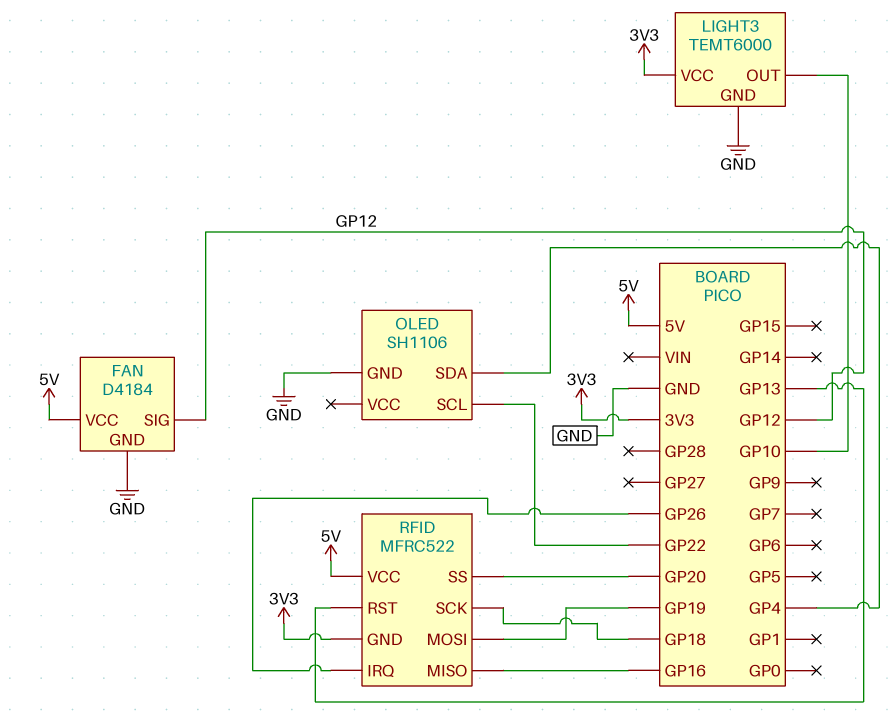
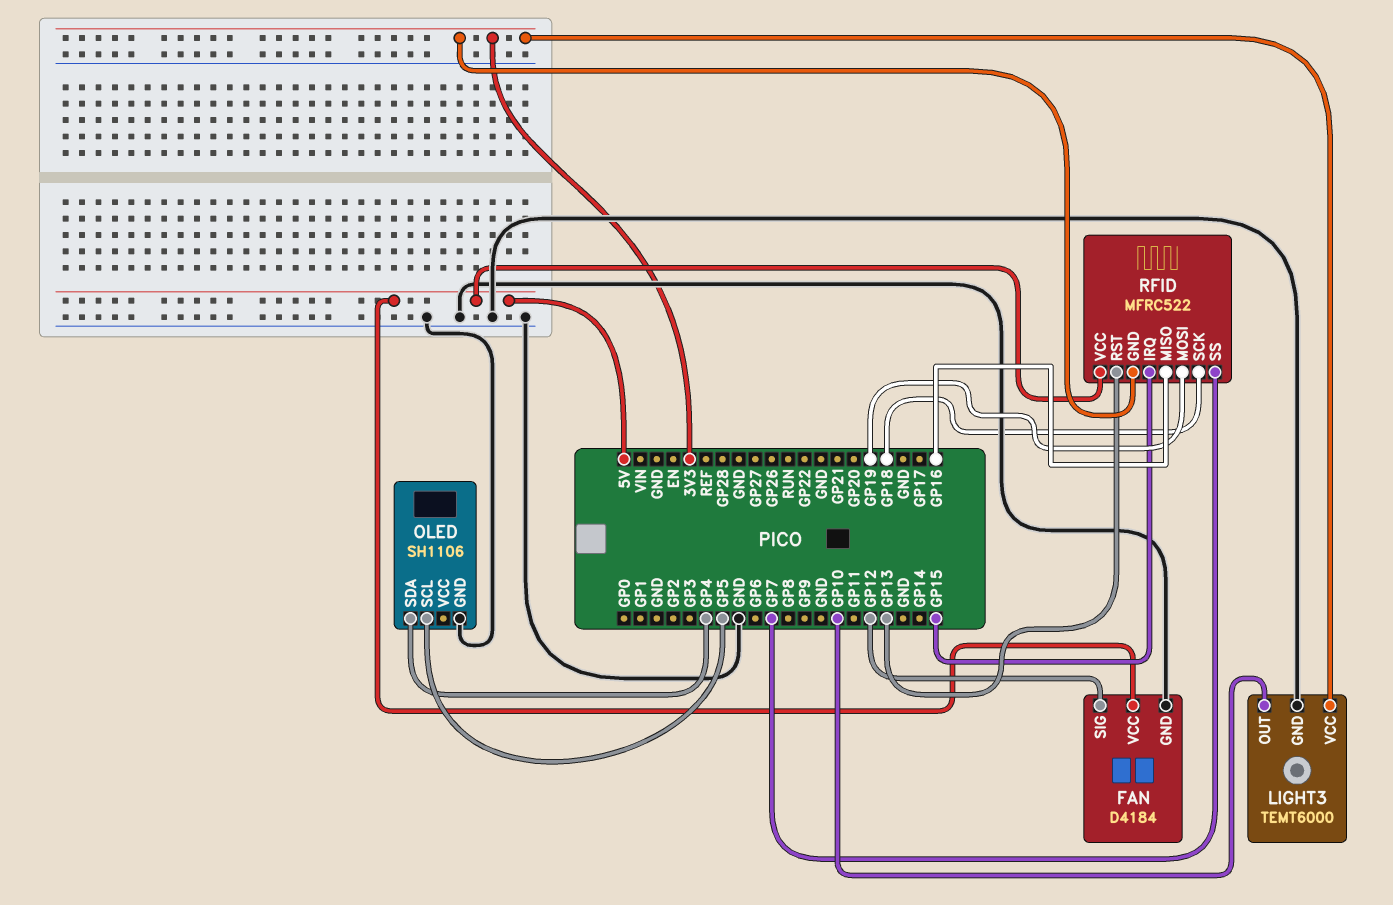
OLED pin SCL: GP22 -> GP5
RFID pin IRQ: GP26 -> GP15
RFID pin SS: GP20 -> GP7

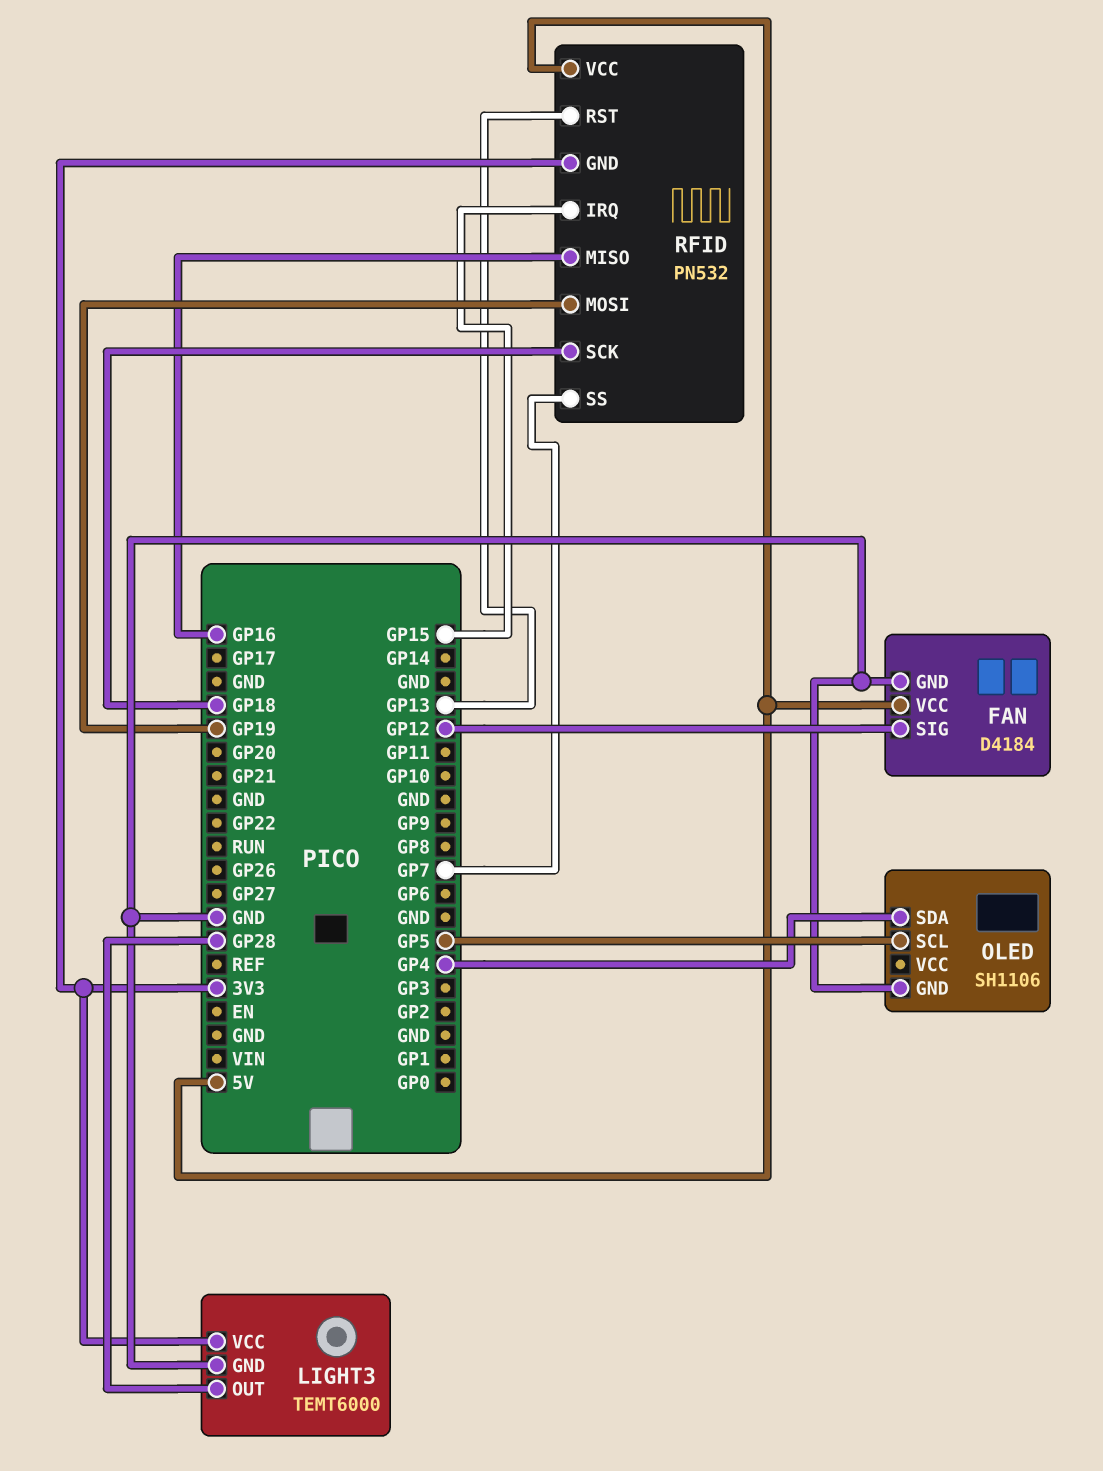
LIGHT3 pin OUT: GP10 -> GP28
RFID: MFRC522 -> PN532

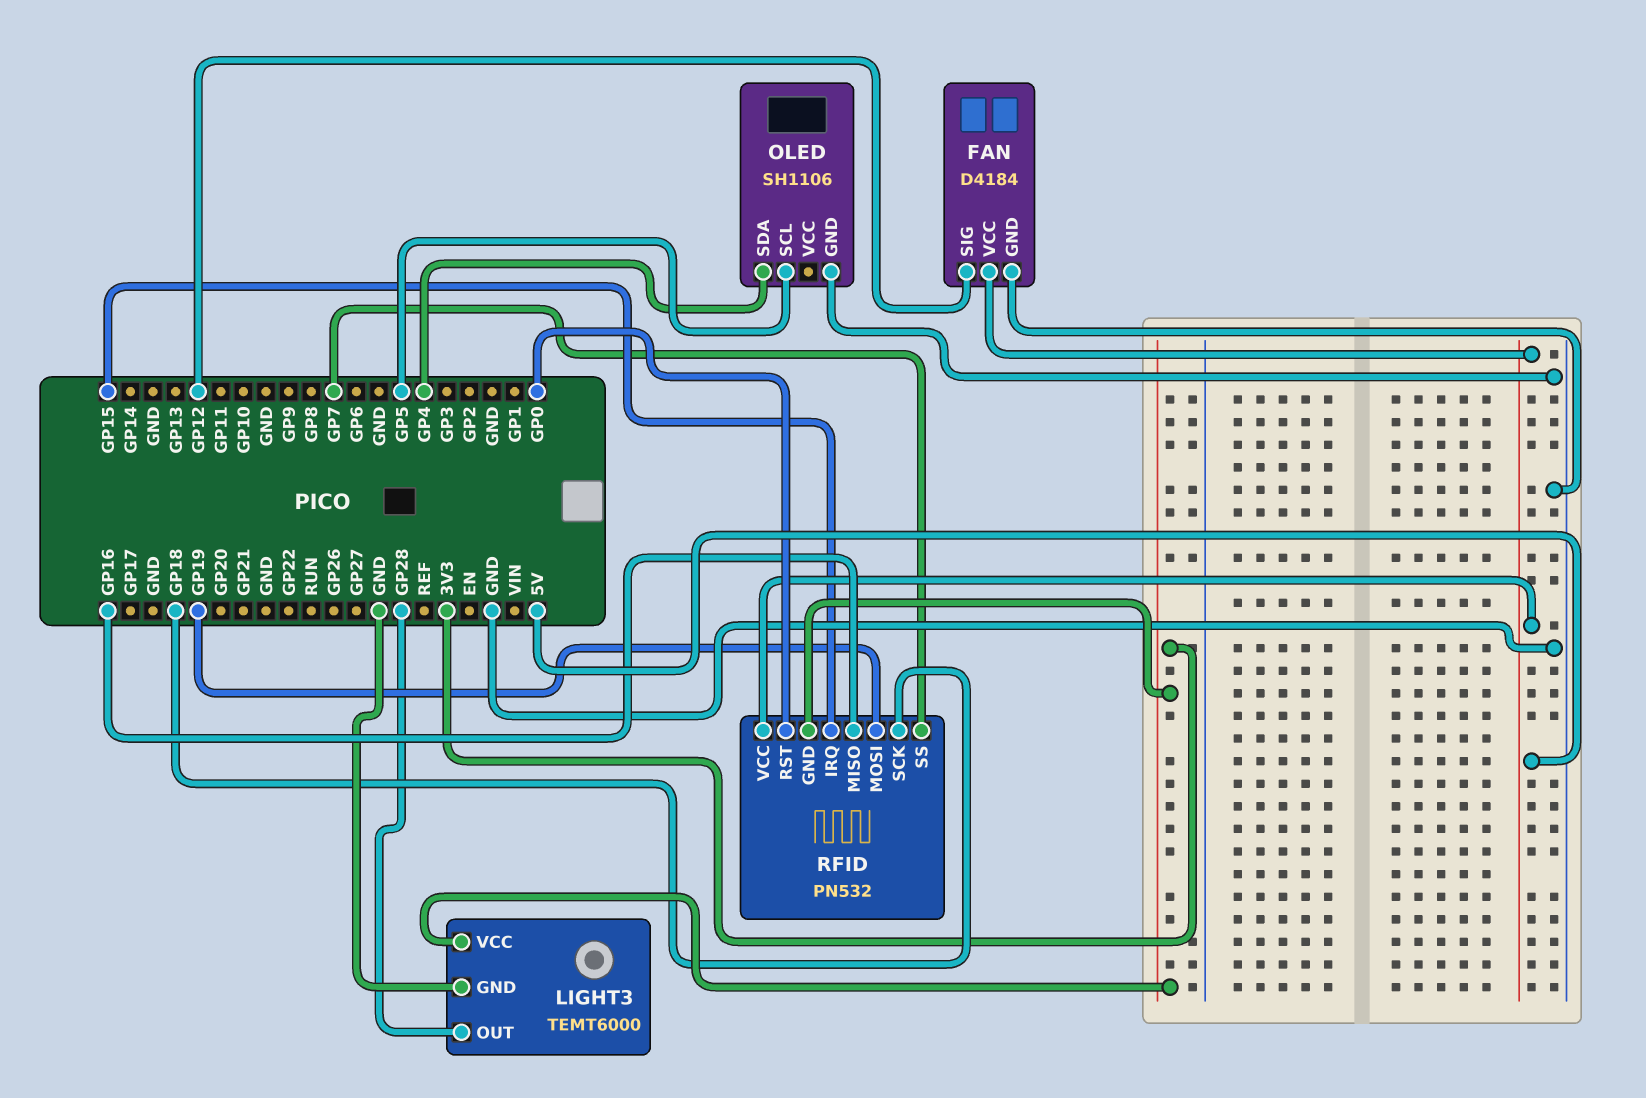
RFID pin RST: GP13 -> GP0

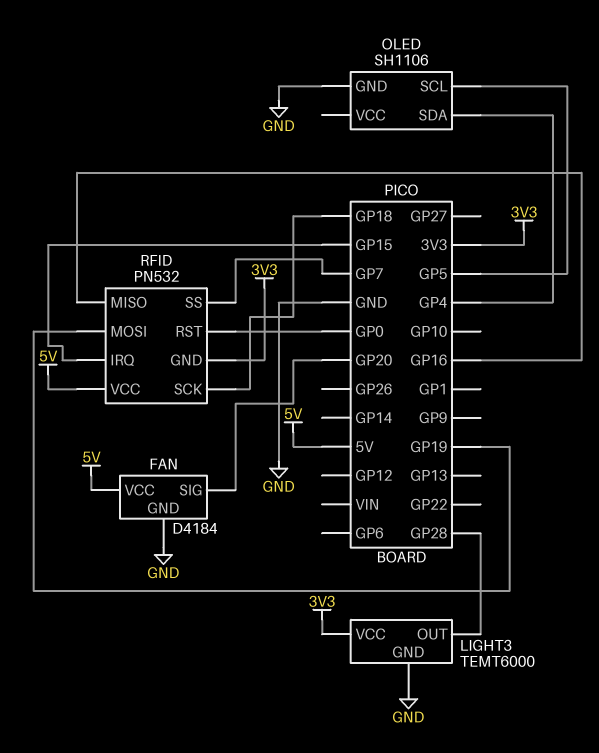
FAN pin SIG: GP12 -> GP20

